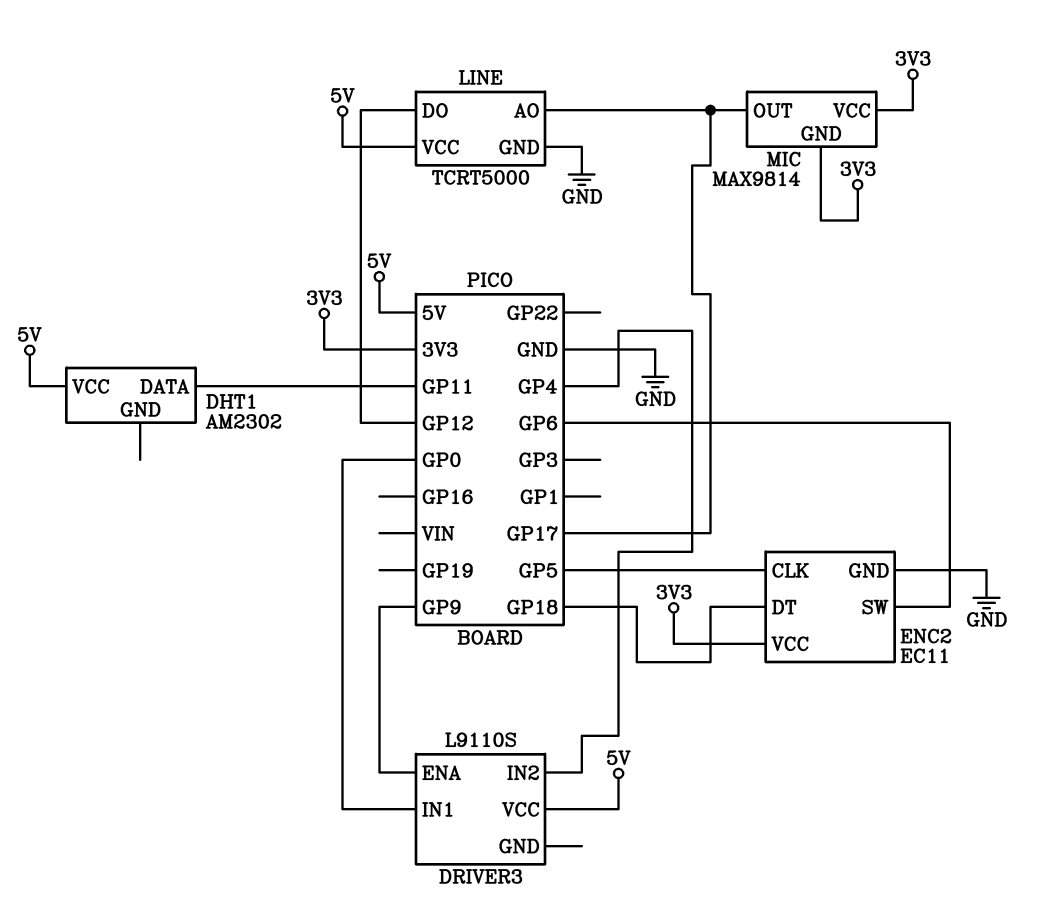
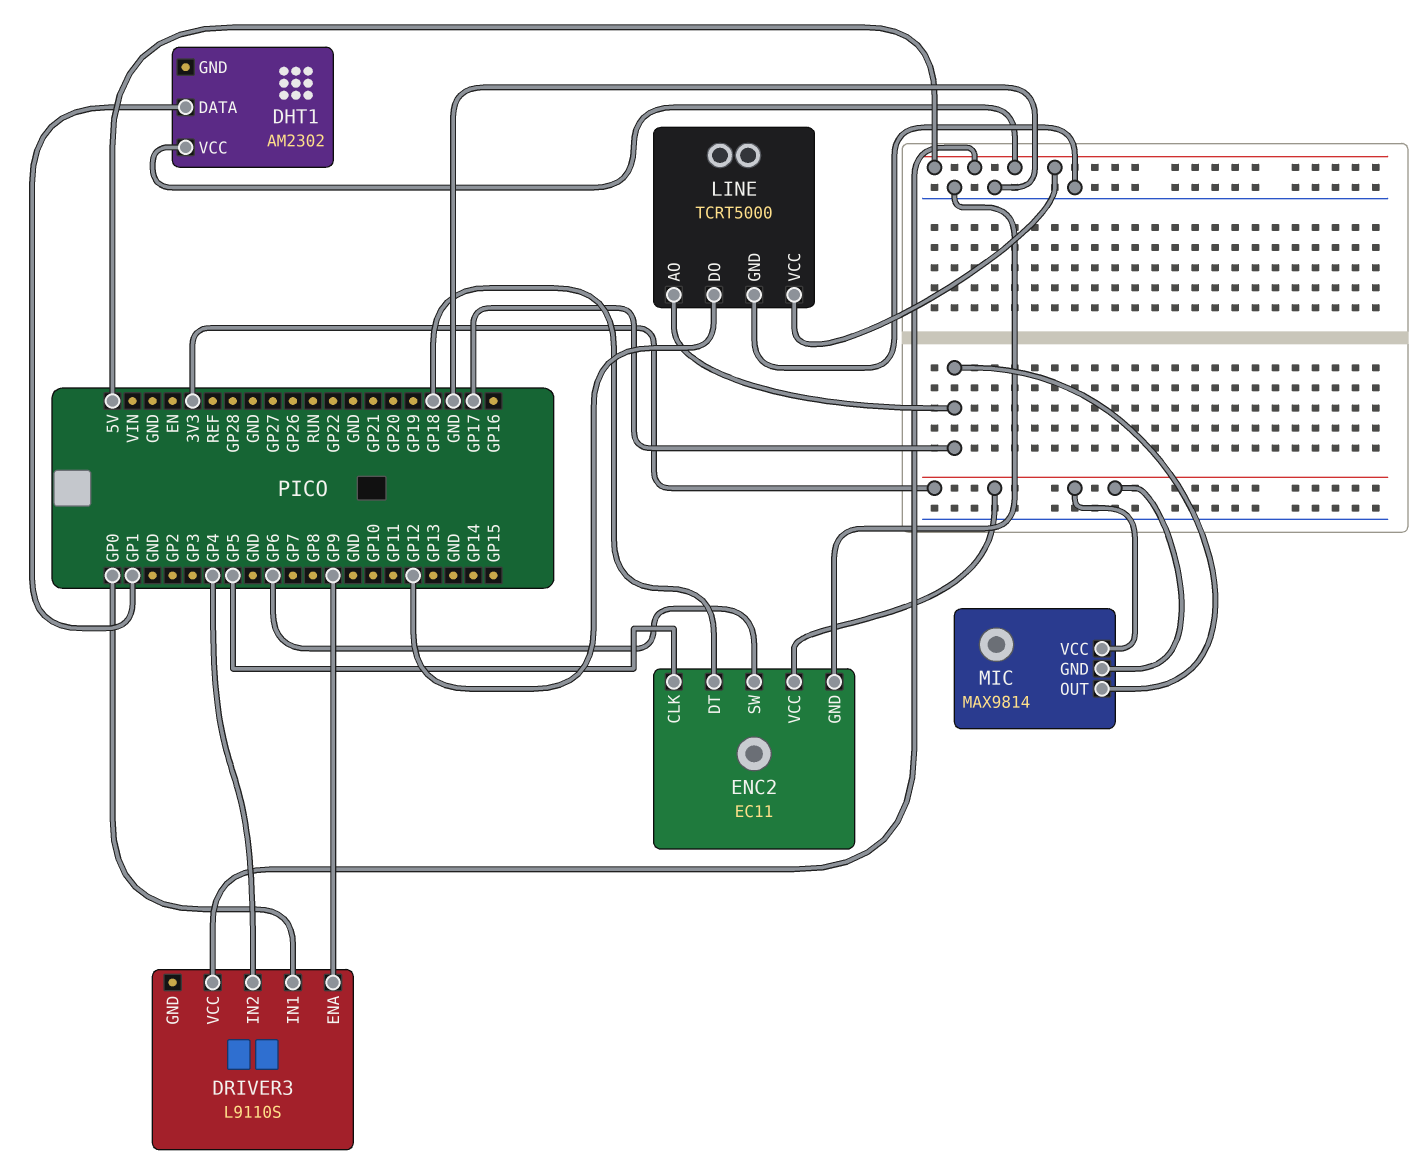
DHT1 pin DATA: GP11 -> GP1

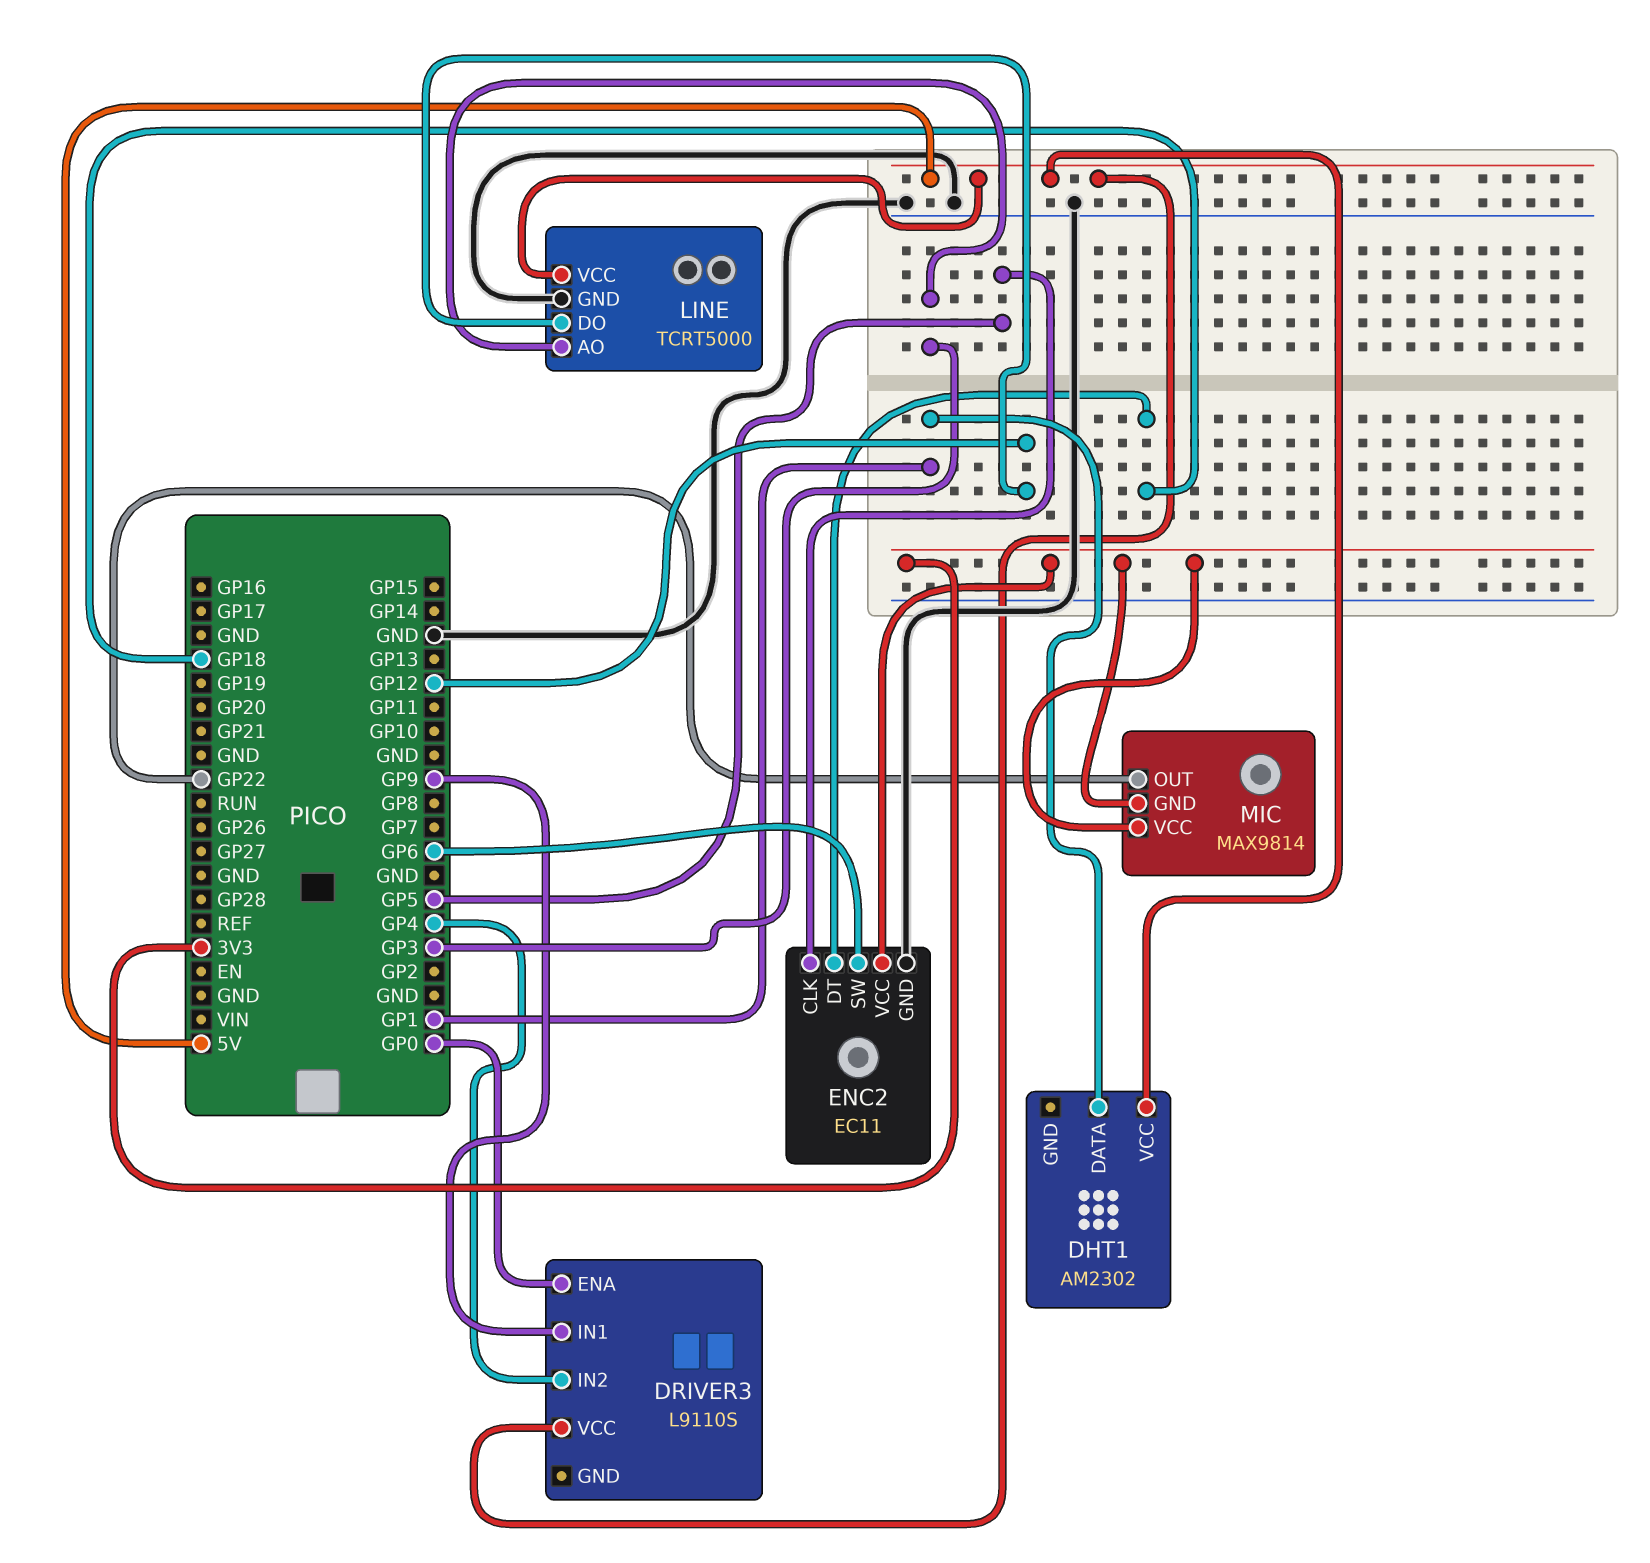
DRIVER3 pin ENA: GP9 -> GP0
DRIVER3 pin IN1: GP0 -> GP9
LINE pin AO: GP17 -> GP3
MIC pin OUT: GP17 -> GP22

